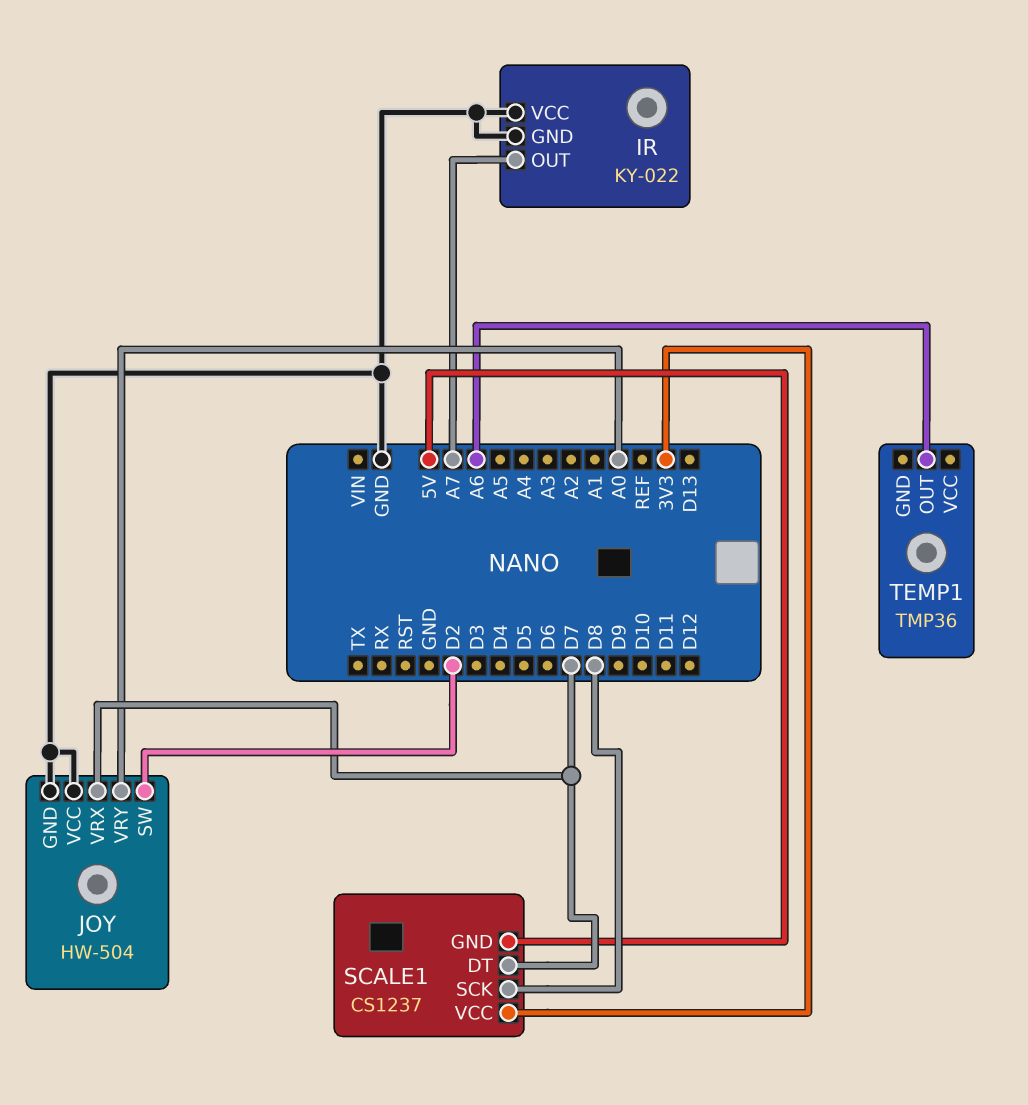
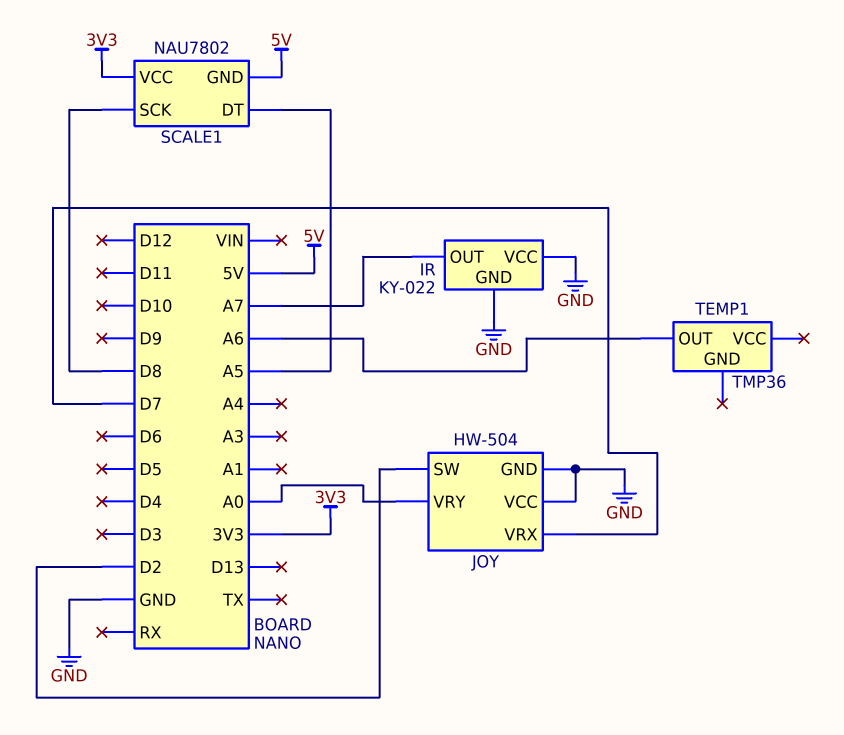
SCALE1: CS1237 -> NAU7802
SCALE1 pin DT: D7 -> A5

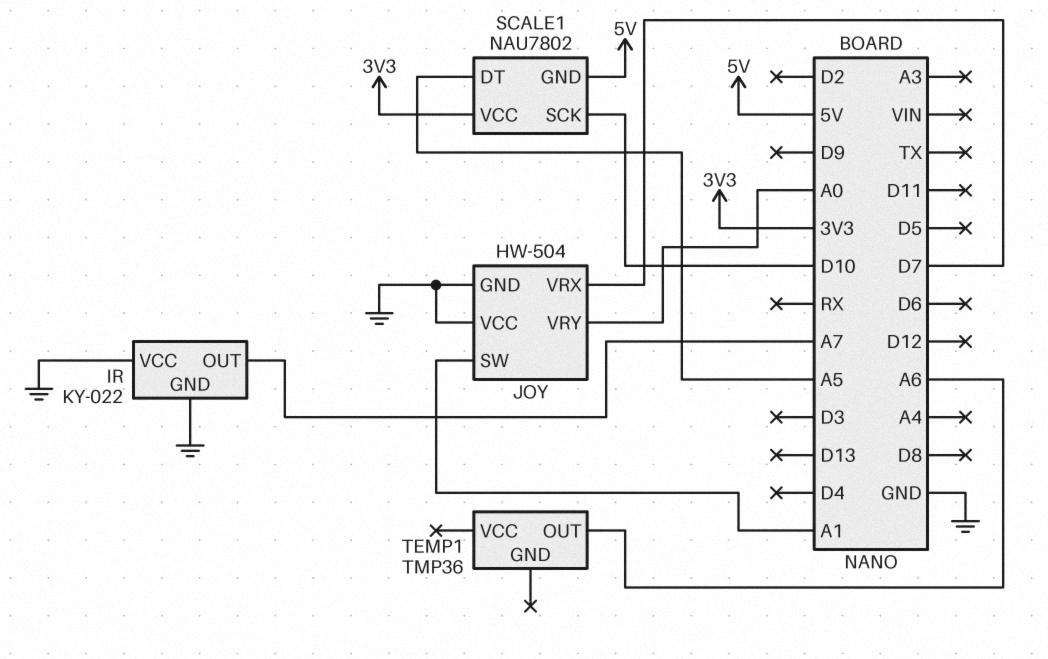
JOY pin SW: D2 -> A1
SCALE1 pin SCK: D8 -> D10

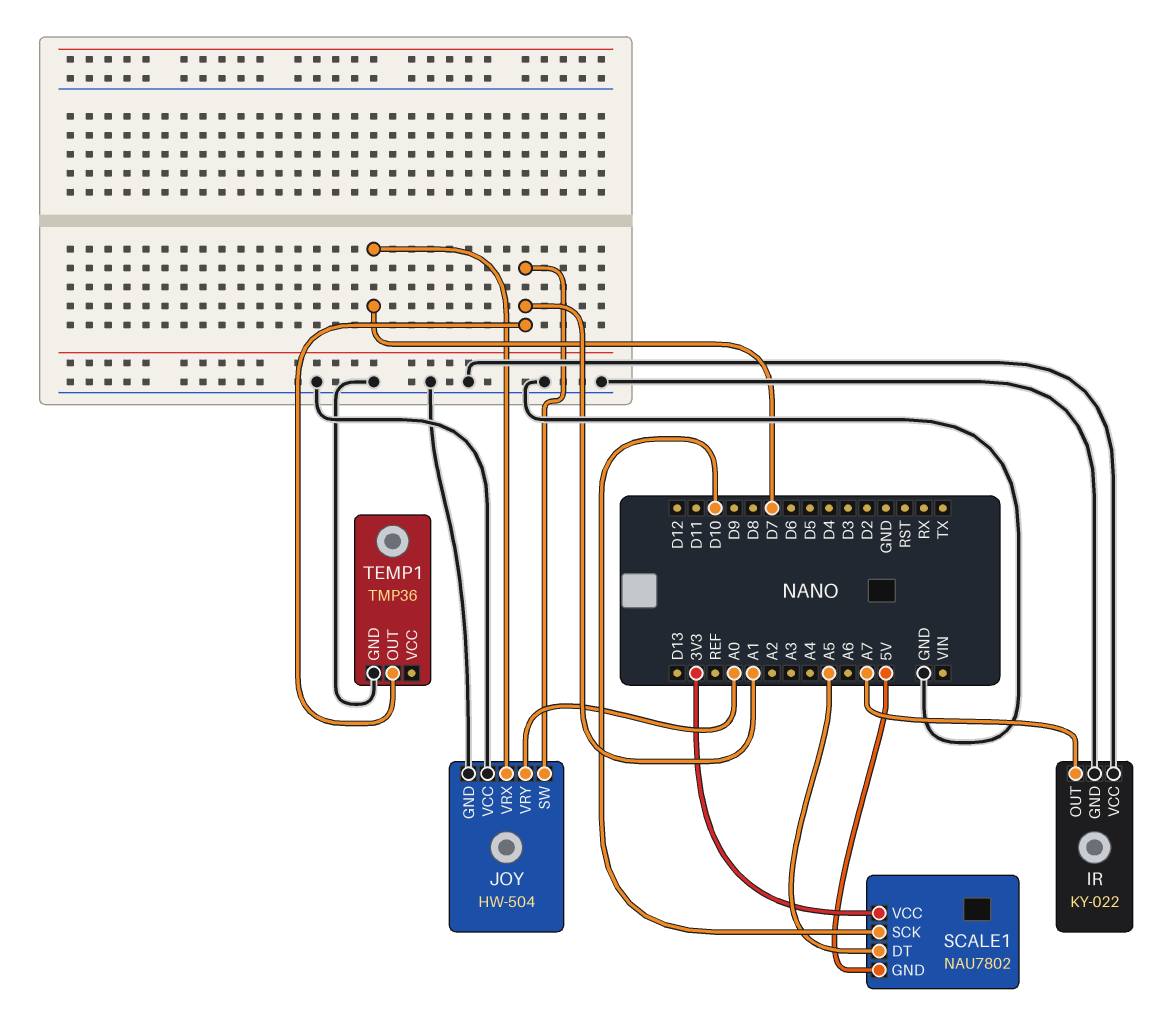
TEMP1 pin GND: none -> GND
TEMP1 pin OUT: A6 -> A1

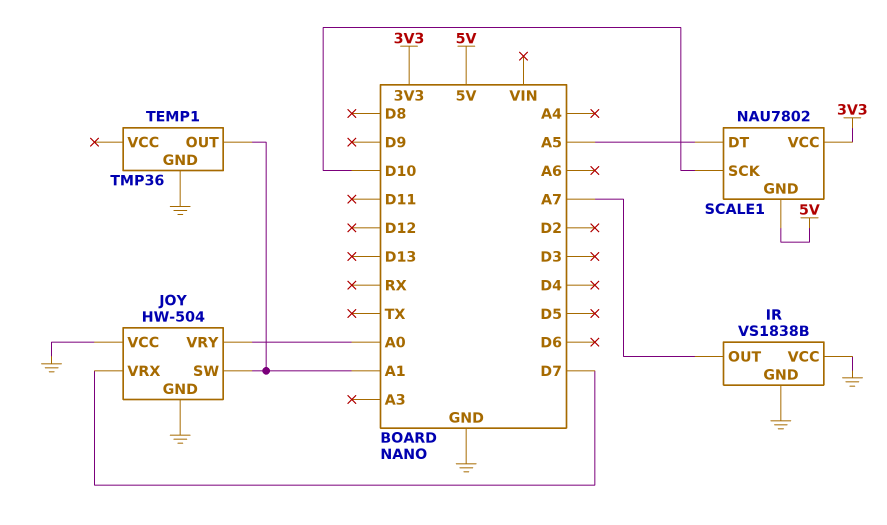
IR: KY-022 -> VS1838B

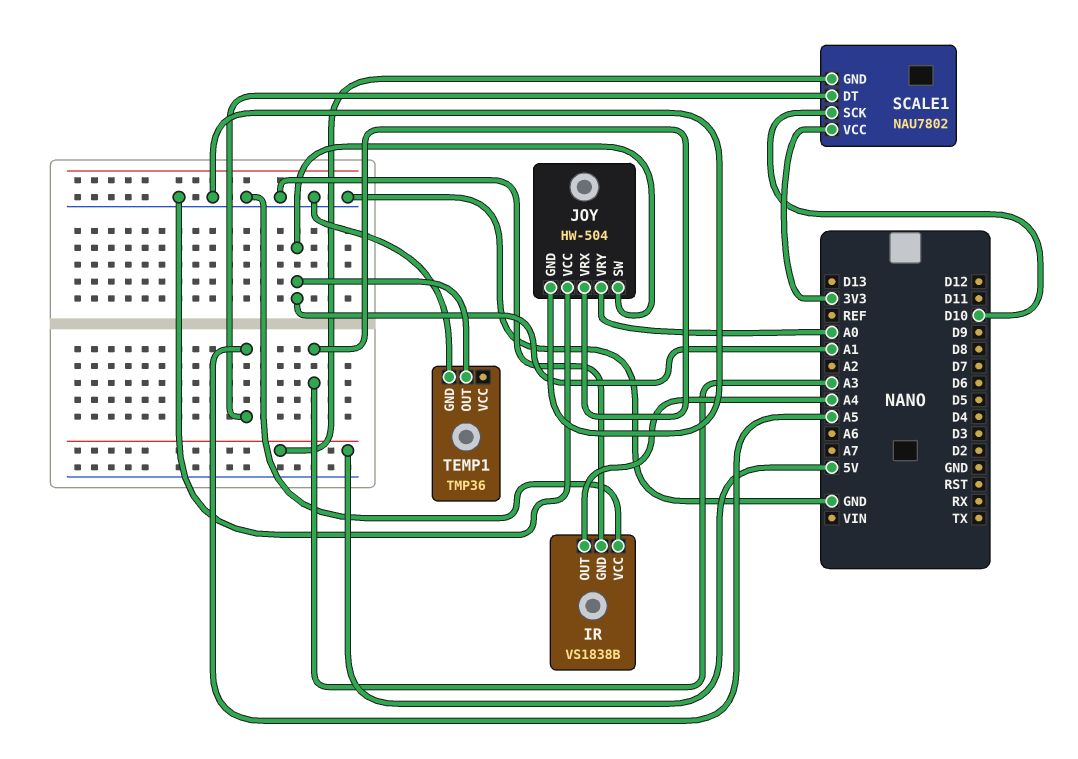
IR pin OUT: A7 -> A4
JOY pin VRX: D7 -> A3

